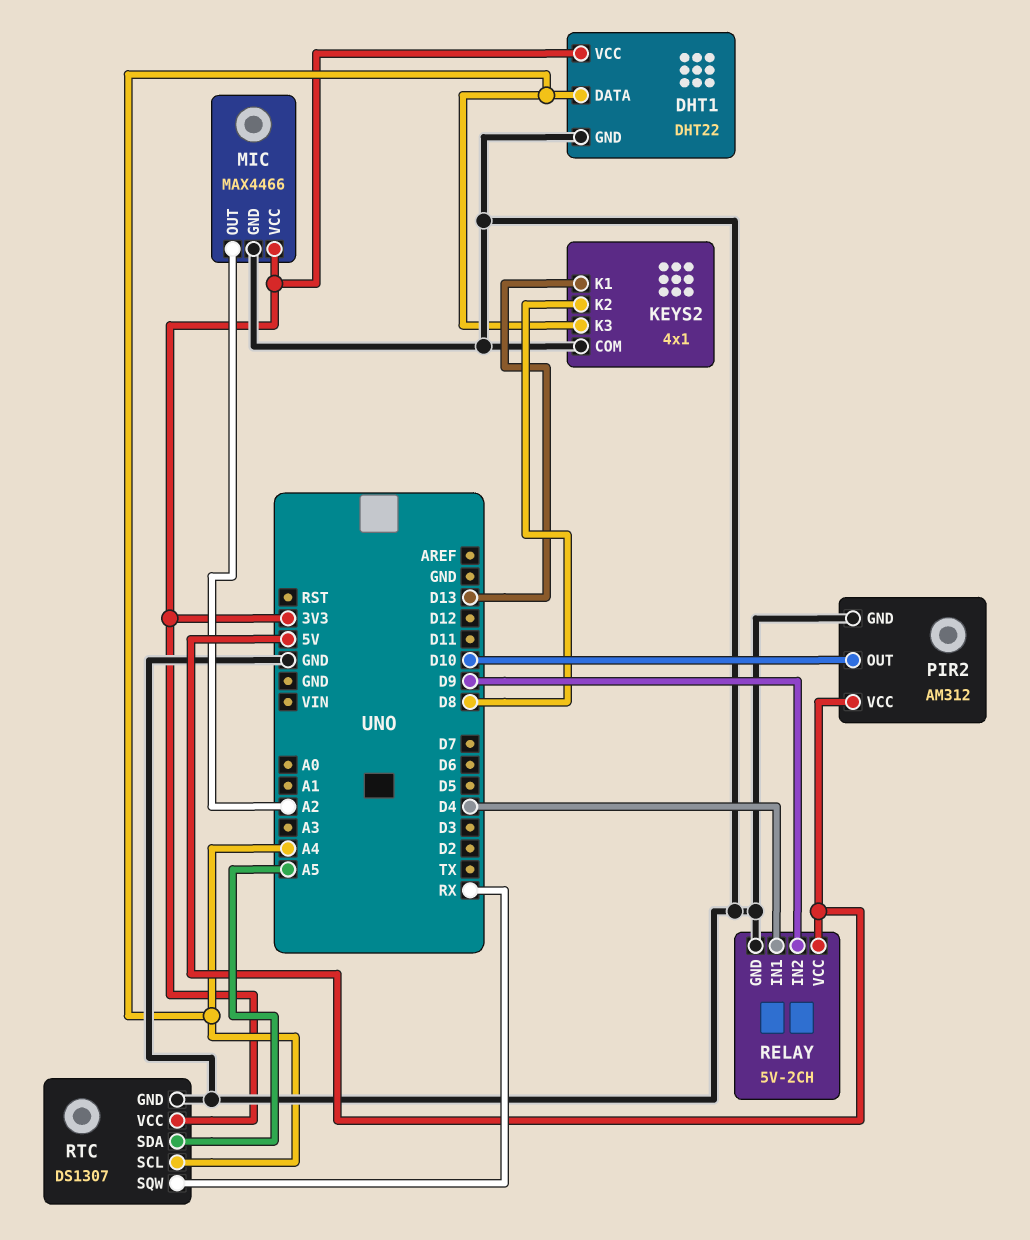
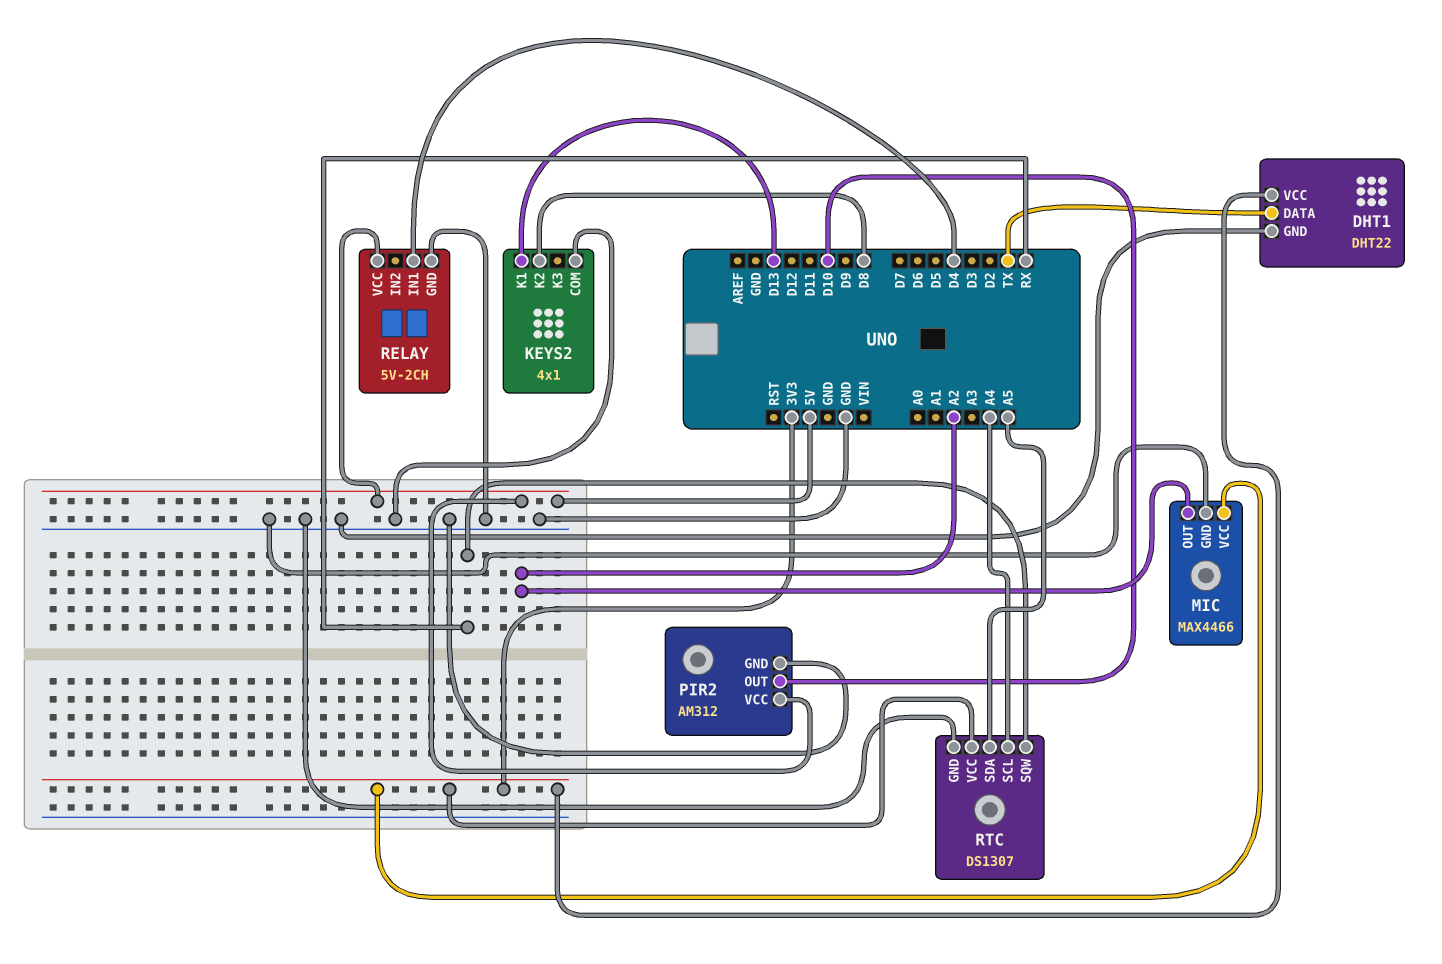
DHT1 pin DATA: A4 -> TX
KEYS2 pin K3: A4 -> none
RELAY pin IN2: D9 -> none

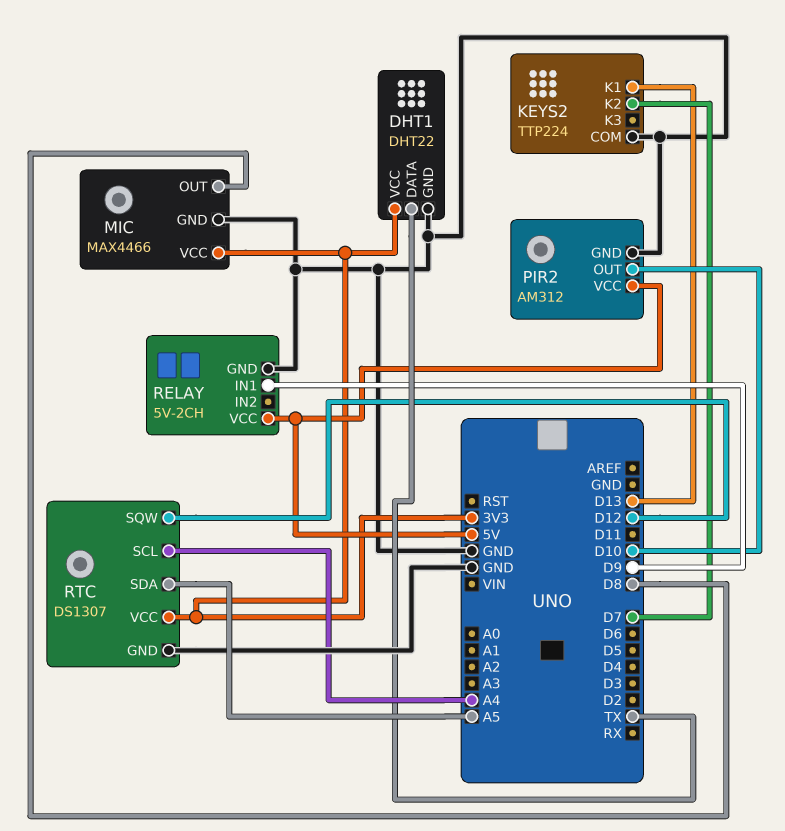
KEYS2: 4x1 -> TTP224
KEYS2 pin K2: D8 -> D7
MIC pin OUT: A2 -> D8
RELAY pin IN1: D4 -> D9
RTC pin SQW: RX -> D12

